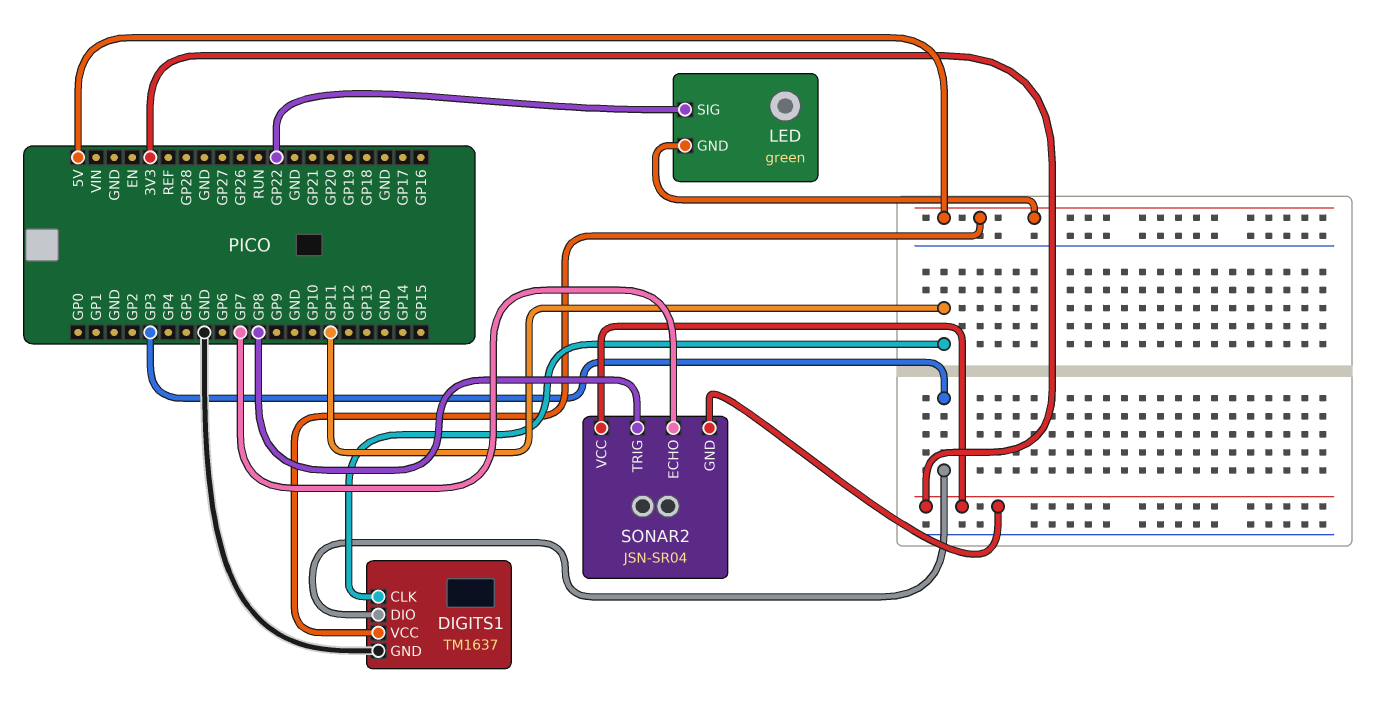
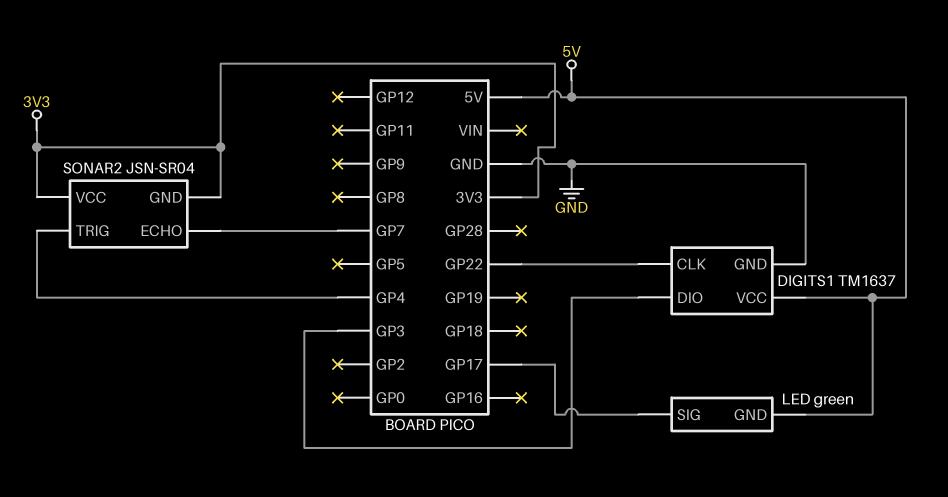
DIGITS1 pin CLK: GP11 -> GP22
LED pin SIG: GP22 -> GP17
SONAR2 pin TRIG: GP8 -> GP4

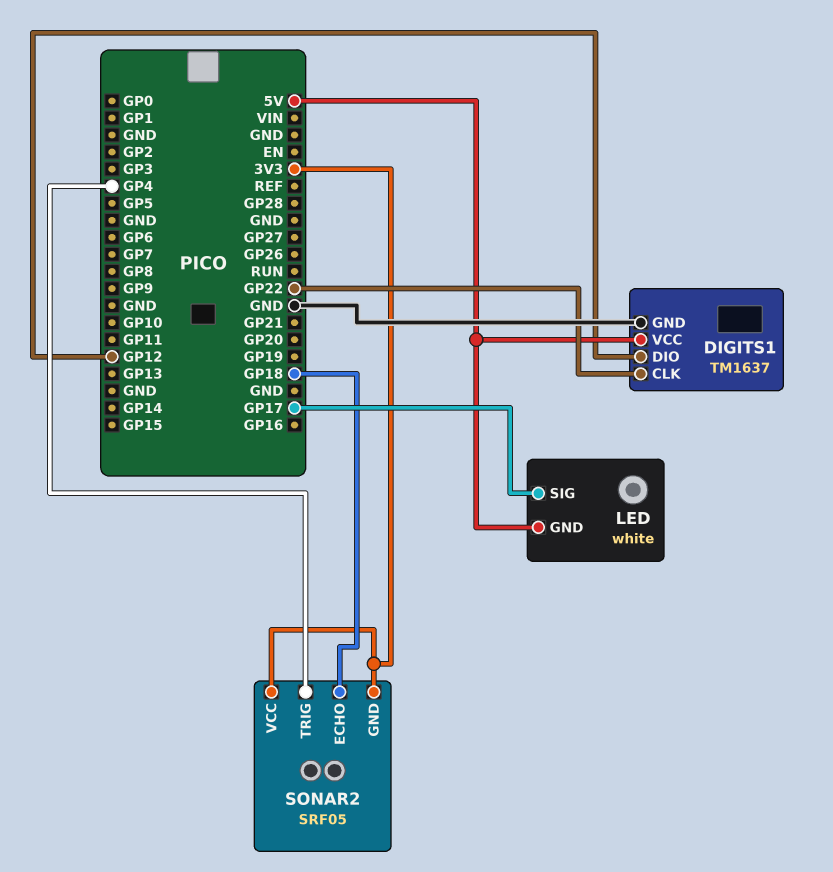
DIGITS1 pin DIO: GP3 -> GP12
LED: green -> white
SONAR2: JSN-SR04 -> SRF05
SONAR2 pin ECHO: GP7 -> GP18

